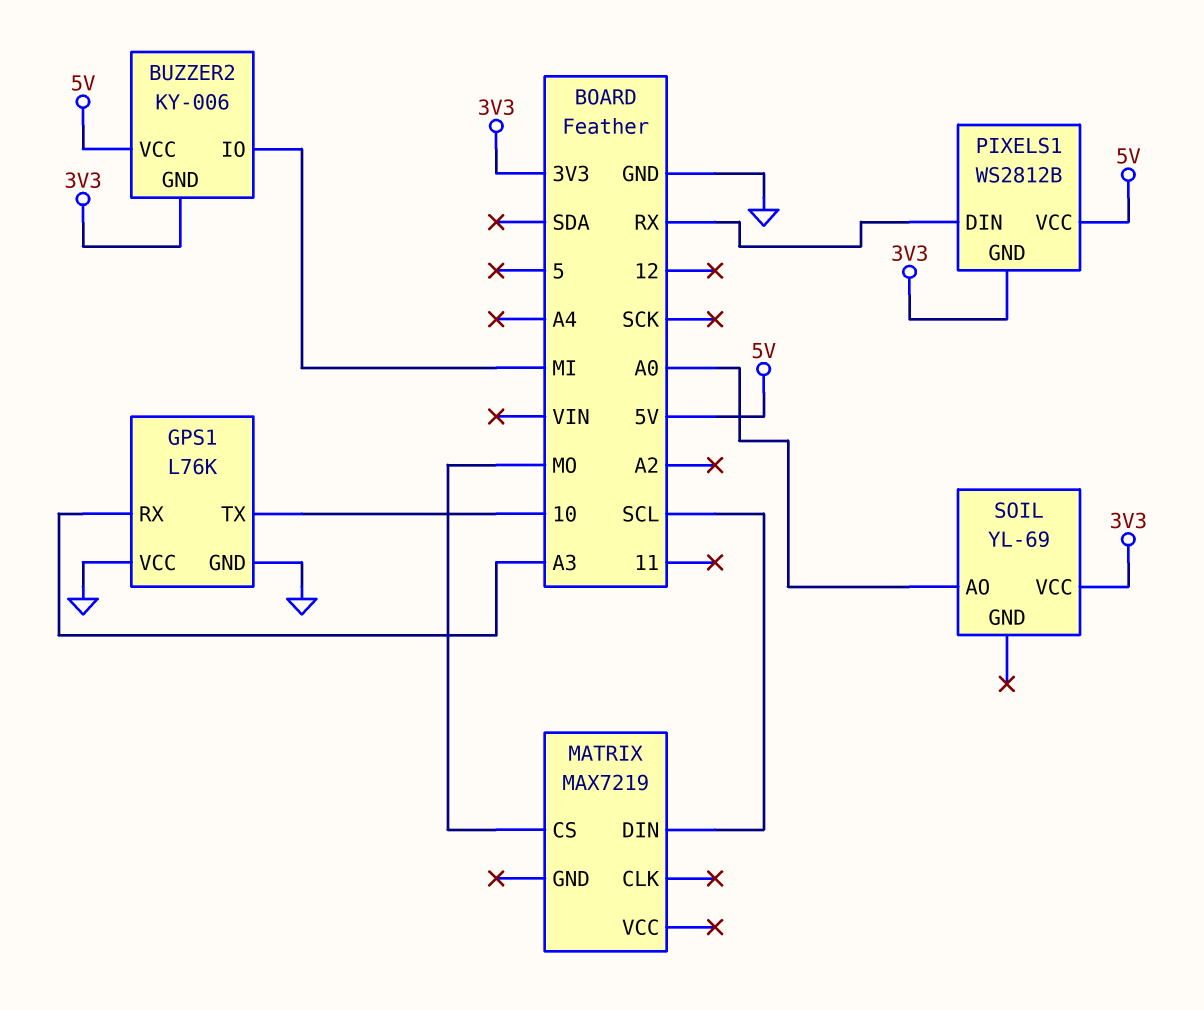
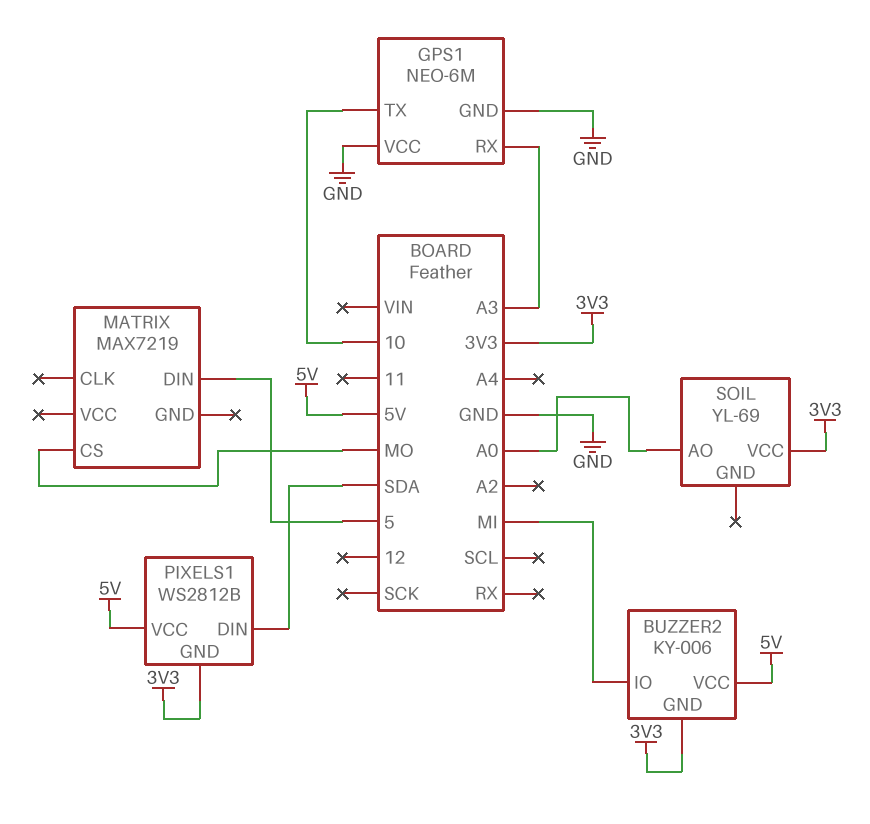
GPS1: L76K -> NEO-6M
MATRIX pin DIN: SCL -> 5
PIXELS1 pin DIN: RX -> SDA

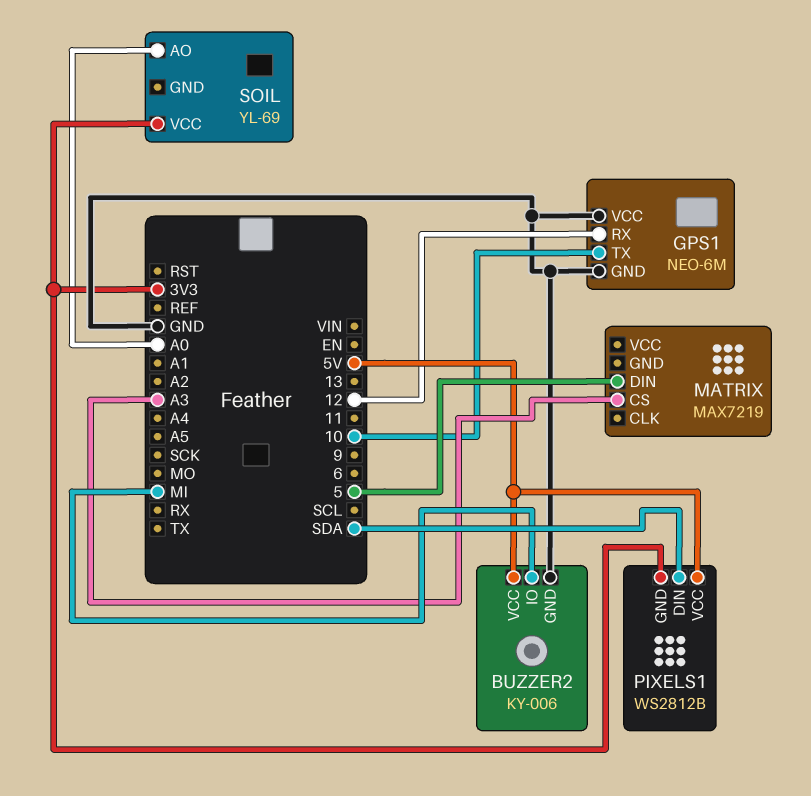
BUZZER2 pin GND: 3V3 -> GND
GPS1 pin RX: A3 -> 12
MATRIX pin CS: MO -> A3

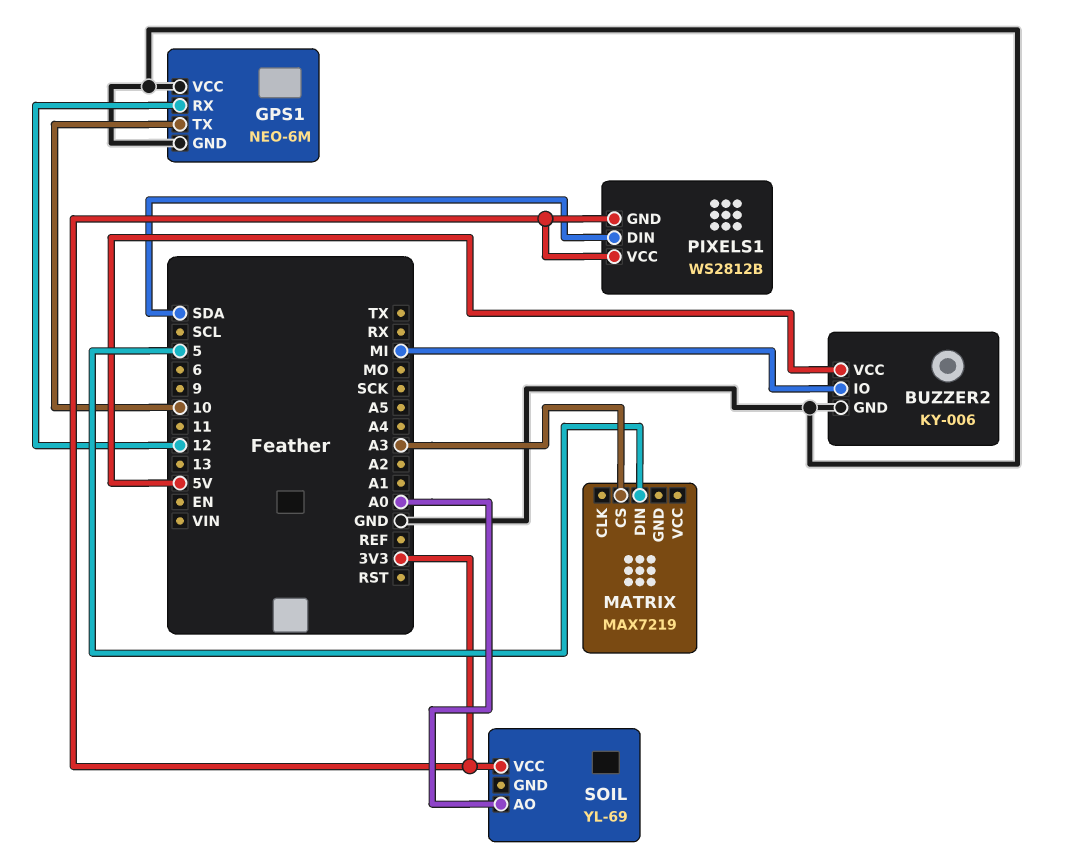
PIXELS1 pin VCC: 5V -> 3V3

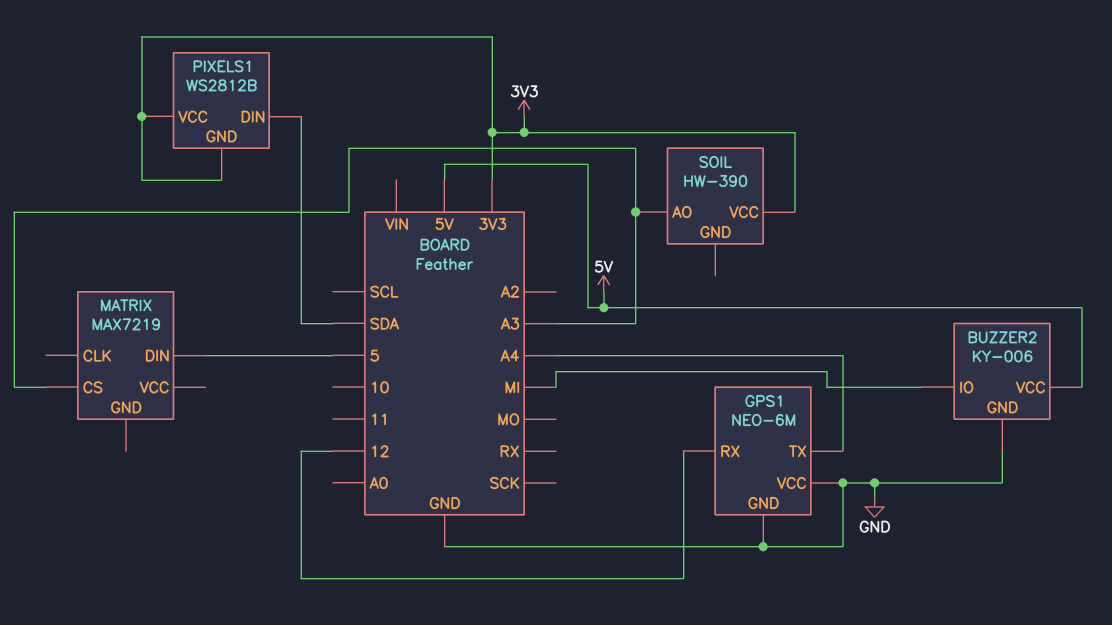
GPS1 pin TX: 10 -> A4
SOIL: YL-69 -> HW-390
SOIL pin AO: A0 -> A3

